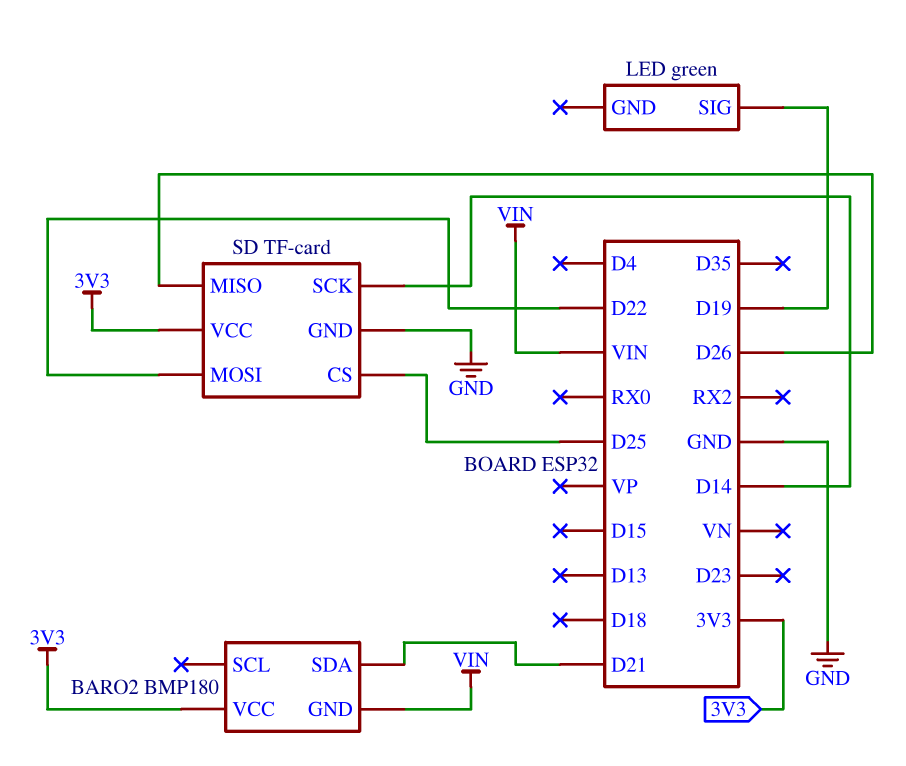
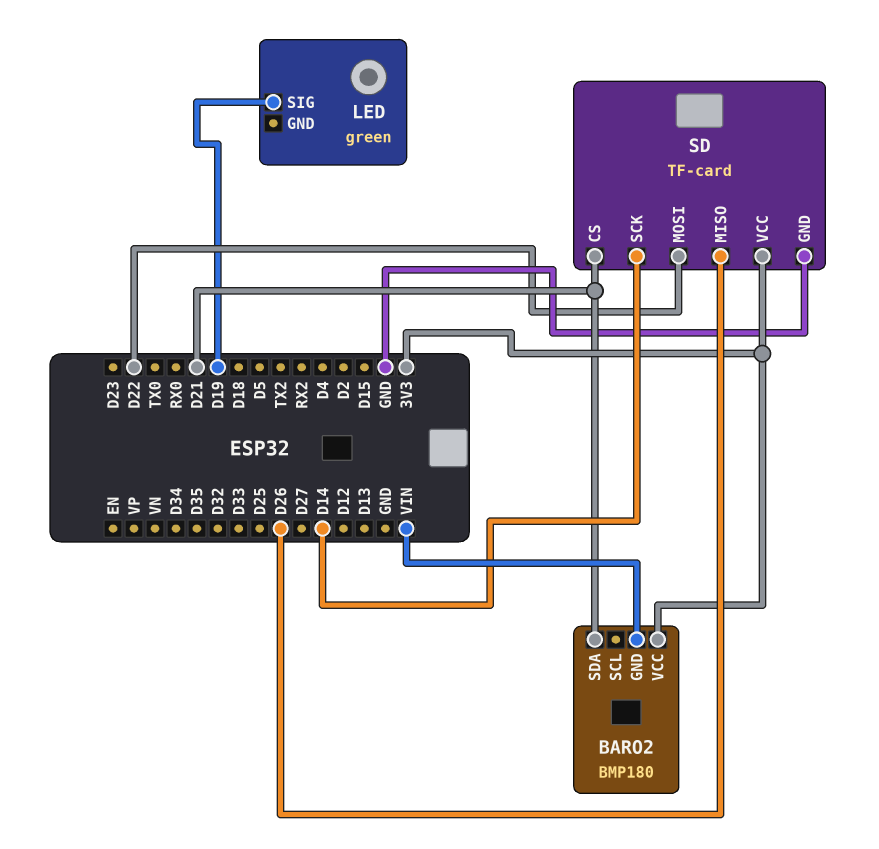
SD pin CS: D25 -> D21

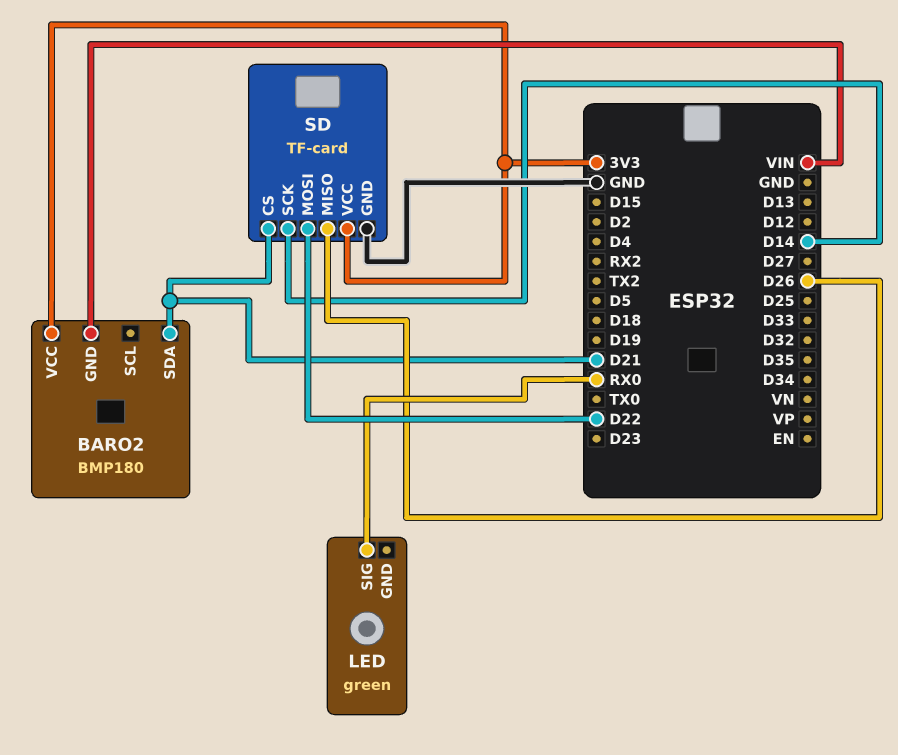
LED pin SIG: D19 -> RX0

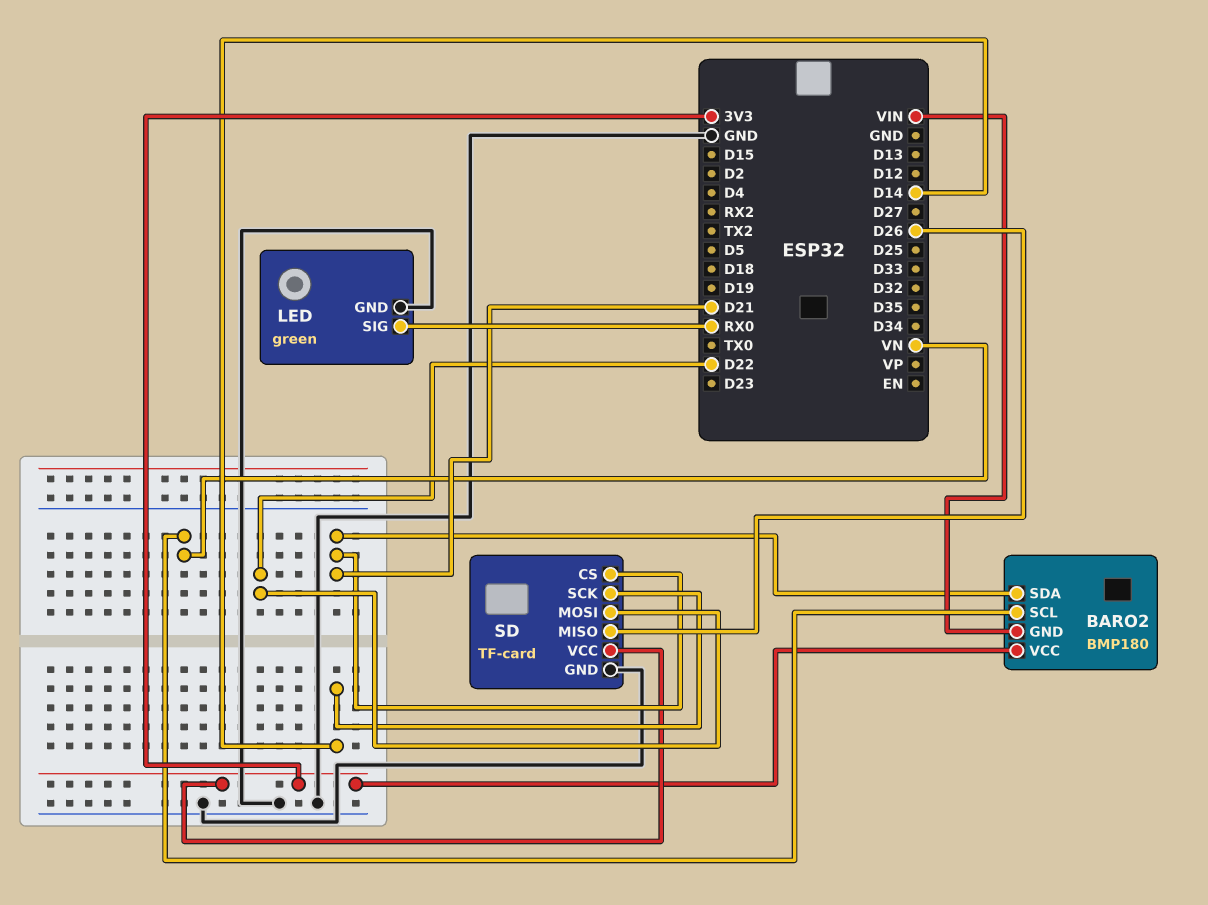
BARO2 pin SCL: none -> VN
LED pin GND: none -> GND

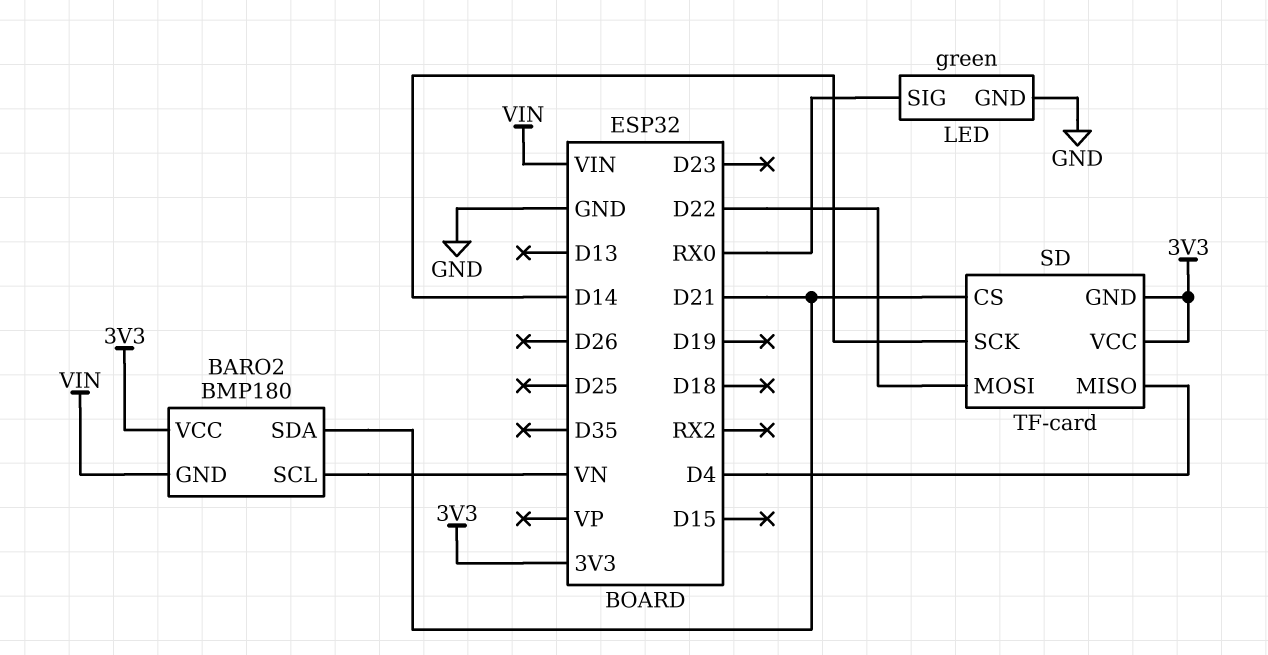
SD pin GND: GND -> 3V3
SD pin MISO: D26 -> D4

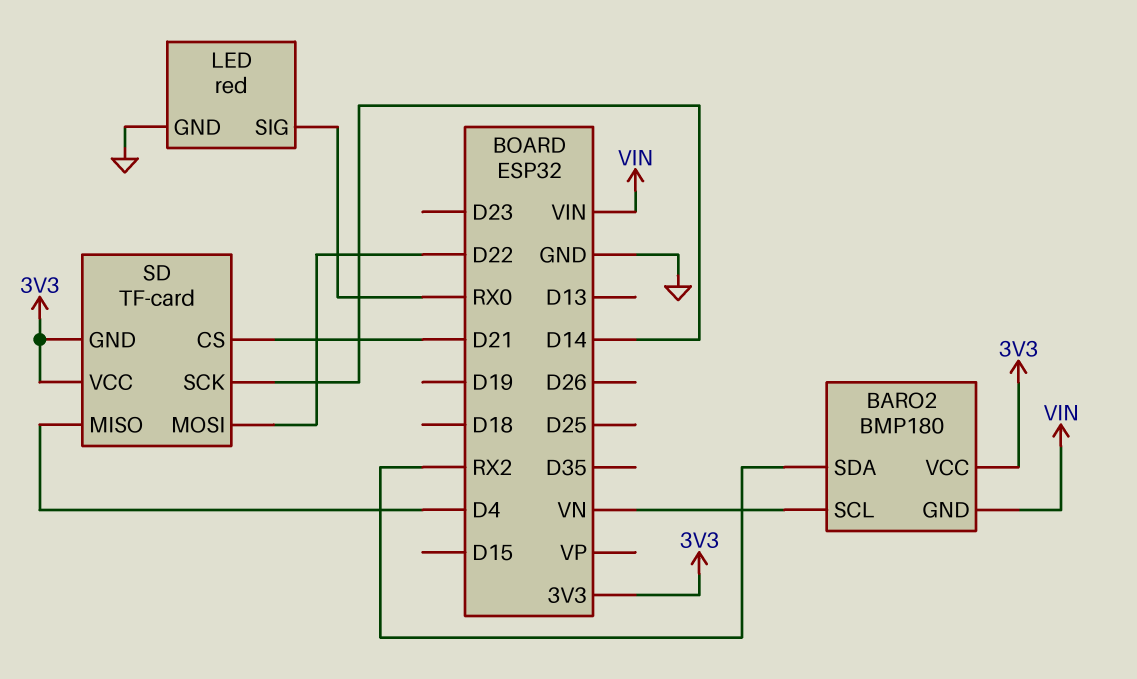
BARO2 pin SDA: D21 -> RX2
LED: green -> red

